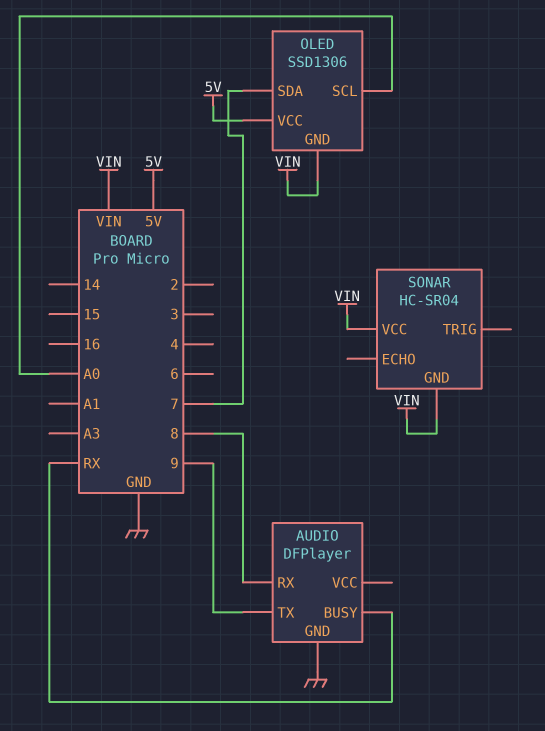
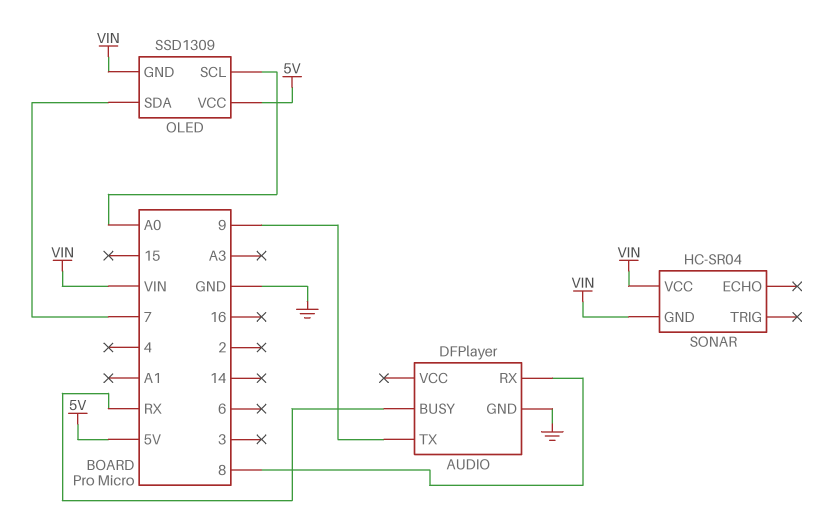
OLED: SSD1306 -> SSD1309

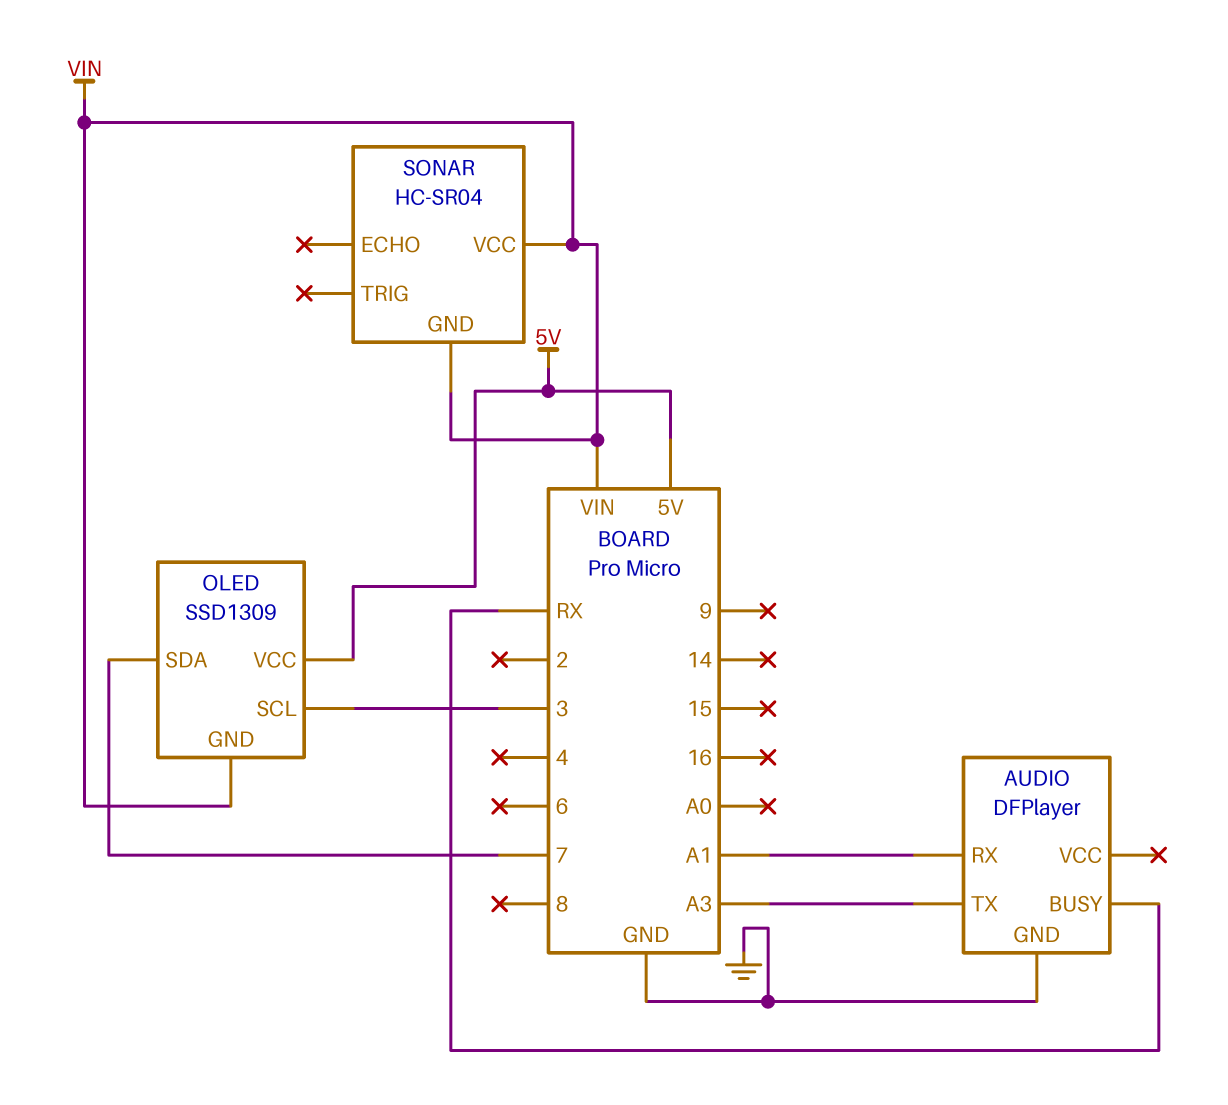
AUDIO pin RX: 8 -> A1
AUDIO pin TX: 9 -> A3
OLED pin SCL: A0 -> 3

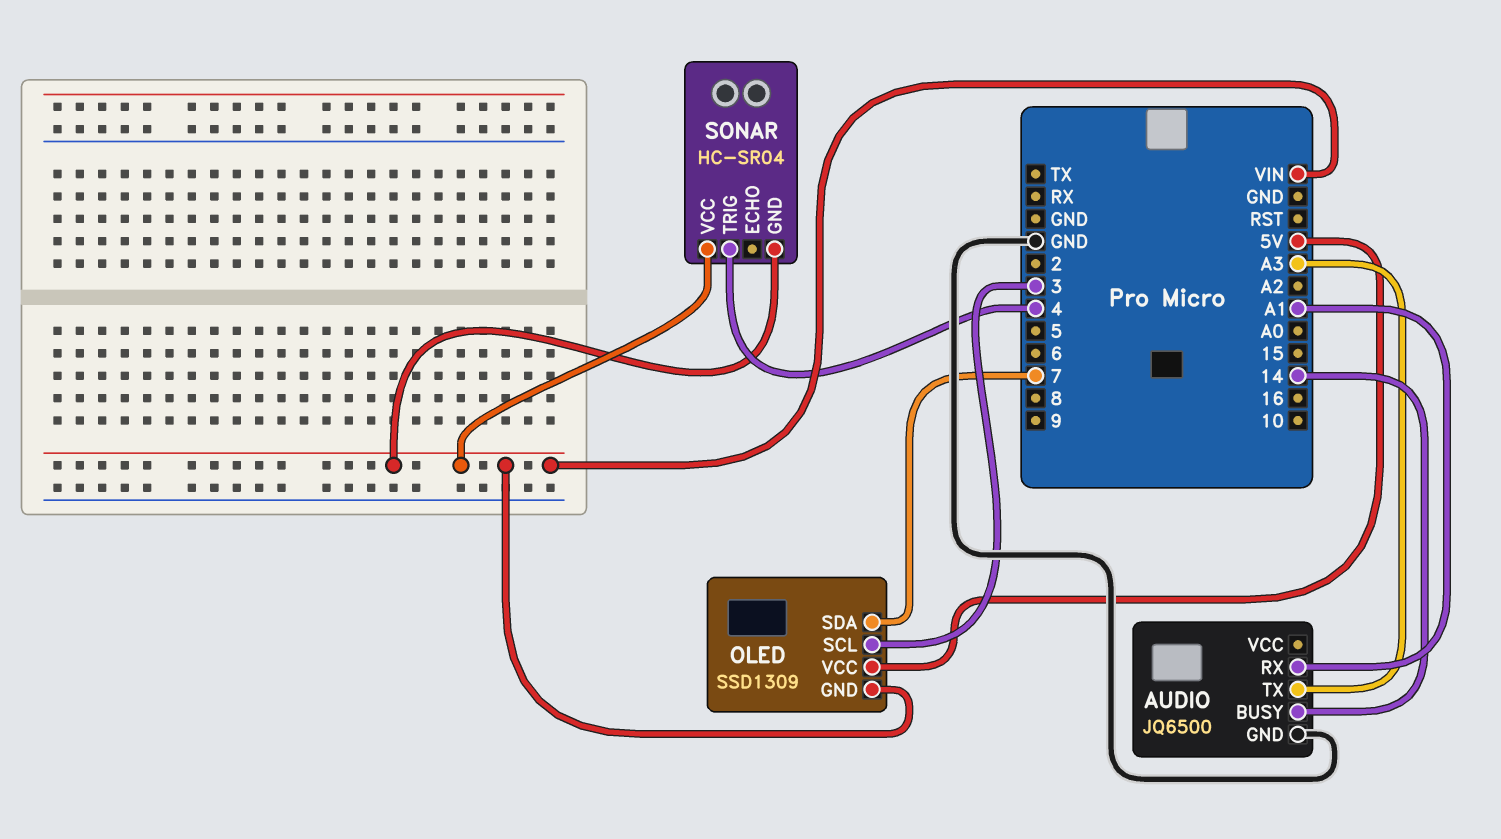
AUDIO: DFPlayer -> JQ6500
AUDIO pin BUSY: RX -> 14
SONAR pin TRIG: none -> 4

